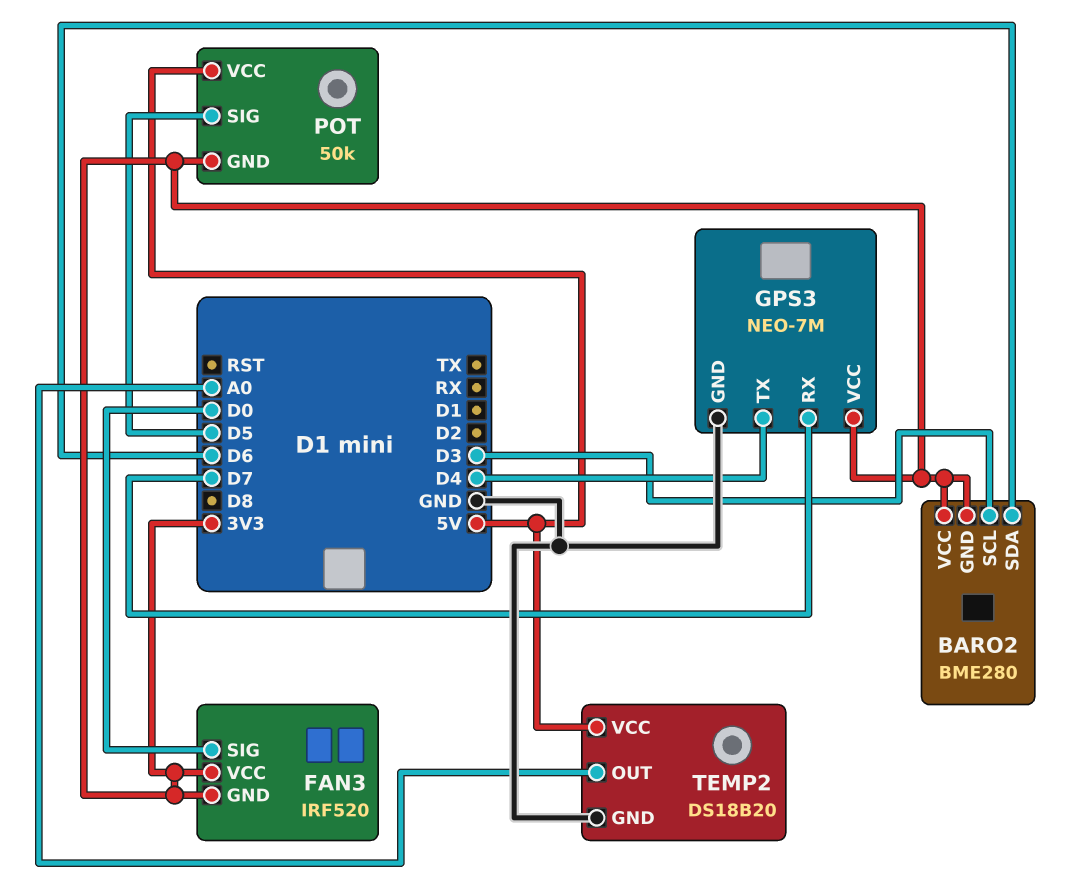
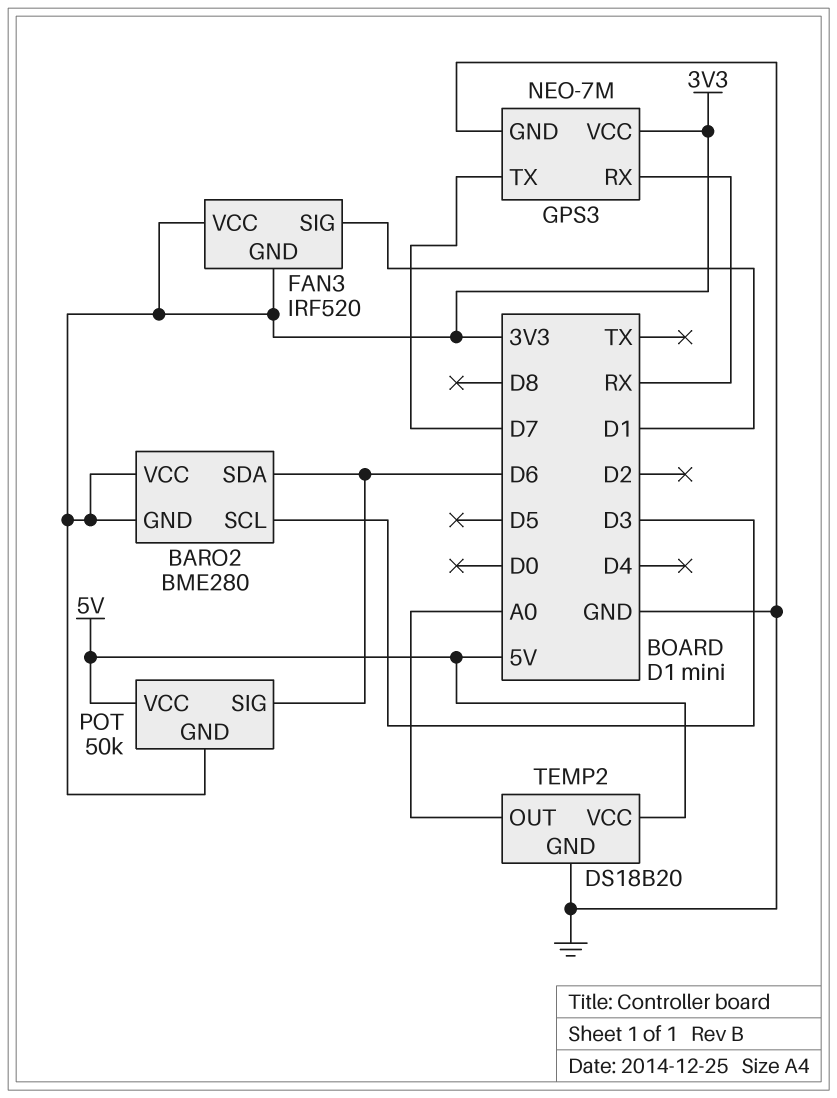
FAN3 pin SIG: D0 -> D1
GPS3 pin RX: D7 -> RX
GPS3 pin TX: D4 -> D7
POT pin SIG: D5 -> D6

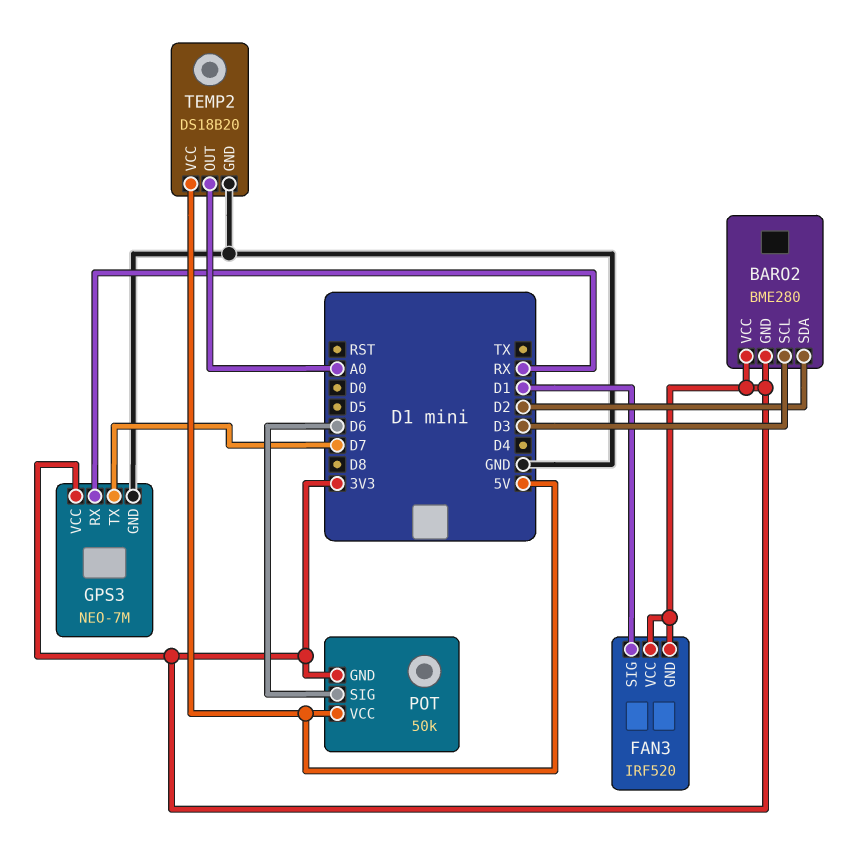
BARO2 pin SDA: D6 -> D2

